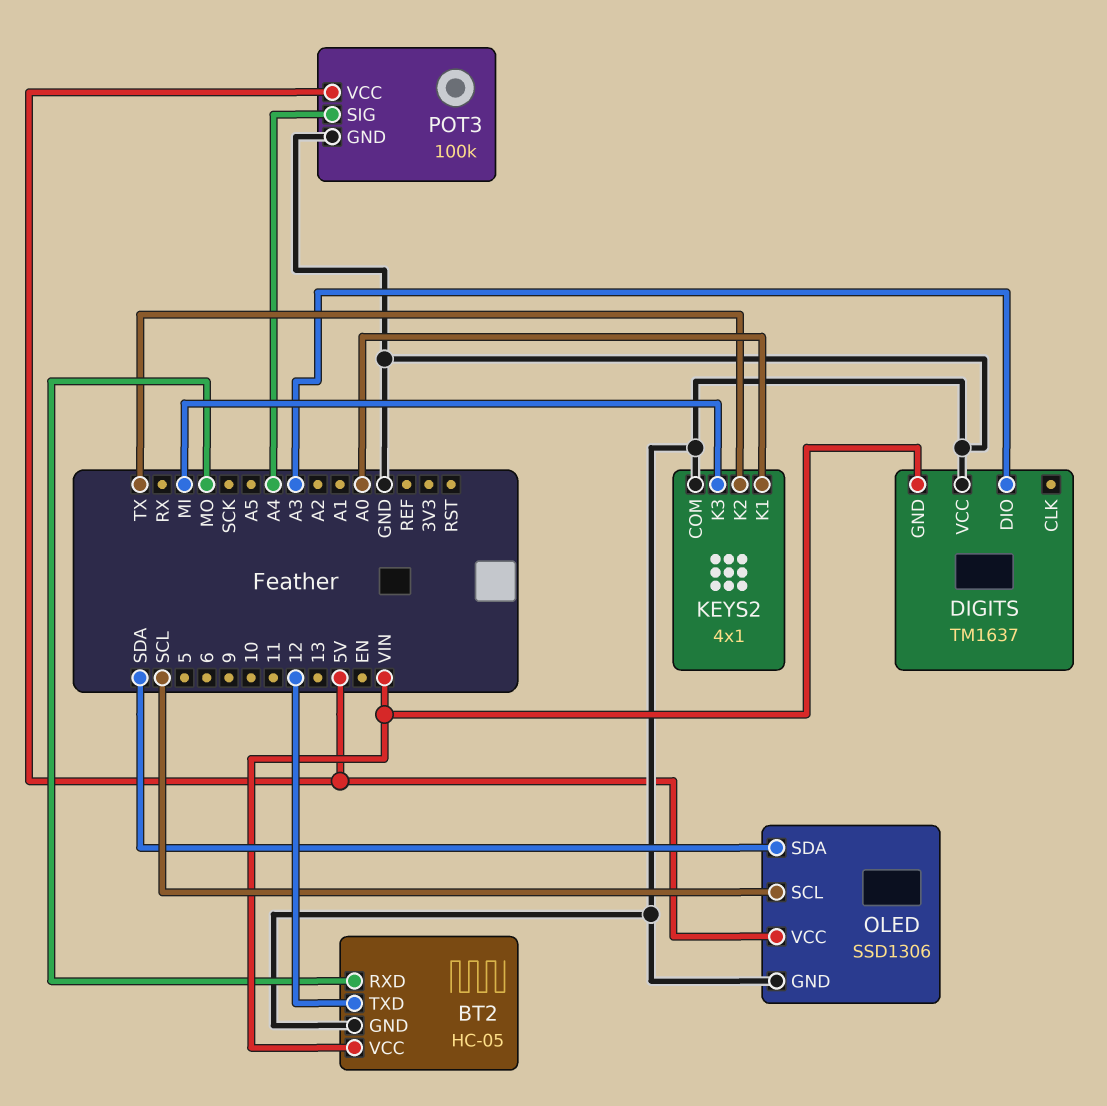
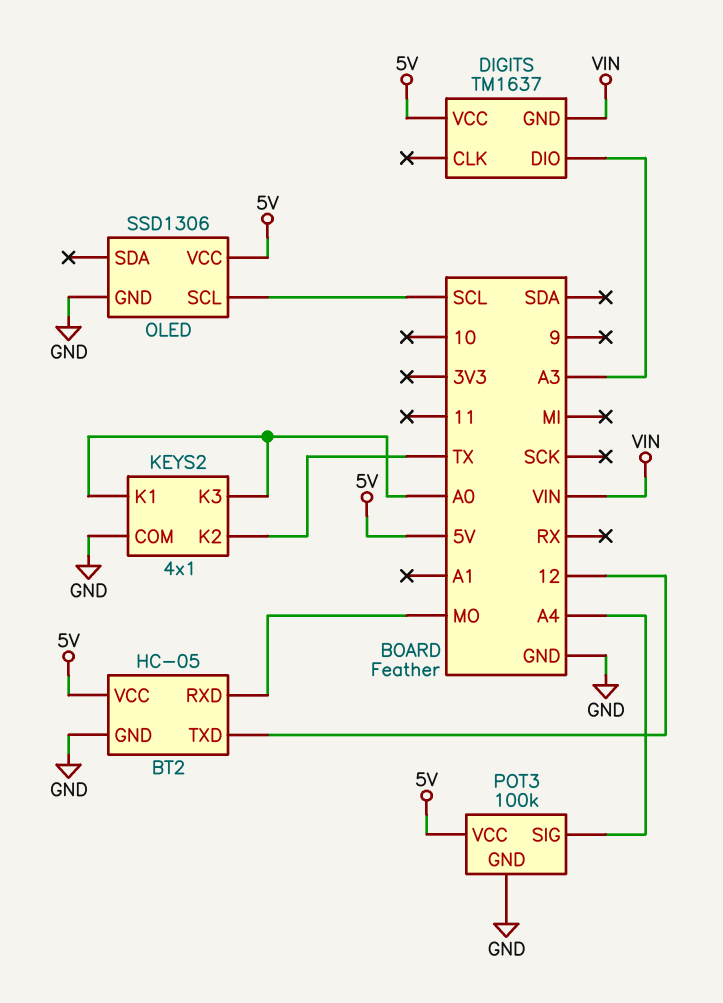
BT2 pin VCC: VIN -> 5V
DIGITS pin VCC: GND -> 5V
KEYS2 pin K3: MI -> A0
OLED pin SDA: SDA -> none

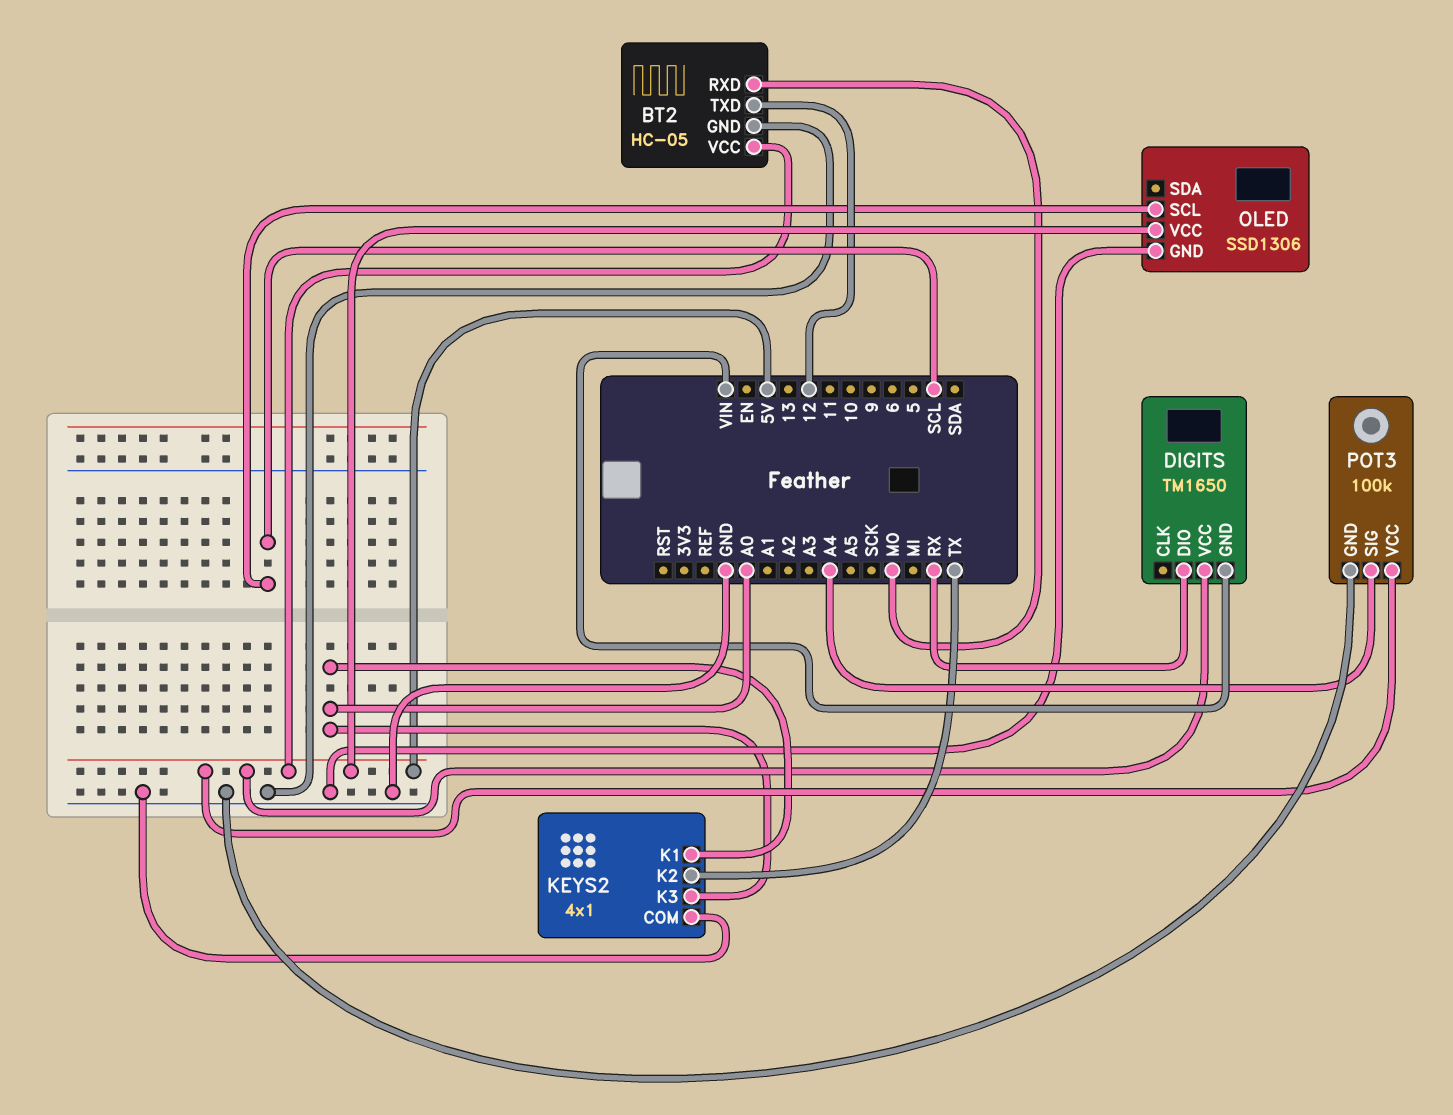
DIGITS: TM1637 -> TM1650
DIGITS pin DIO: A3 -> RX

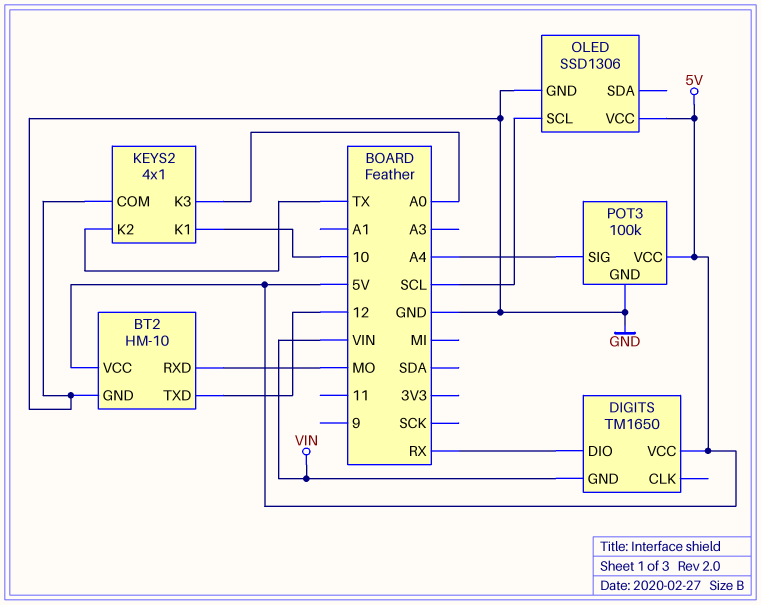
BT2: HC-05 -> HM-10
KEYS2 pin K1: A0 -> 10

